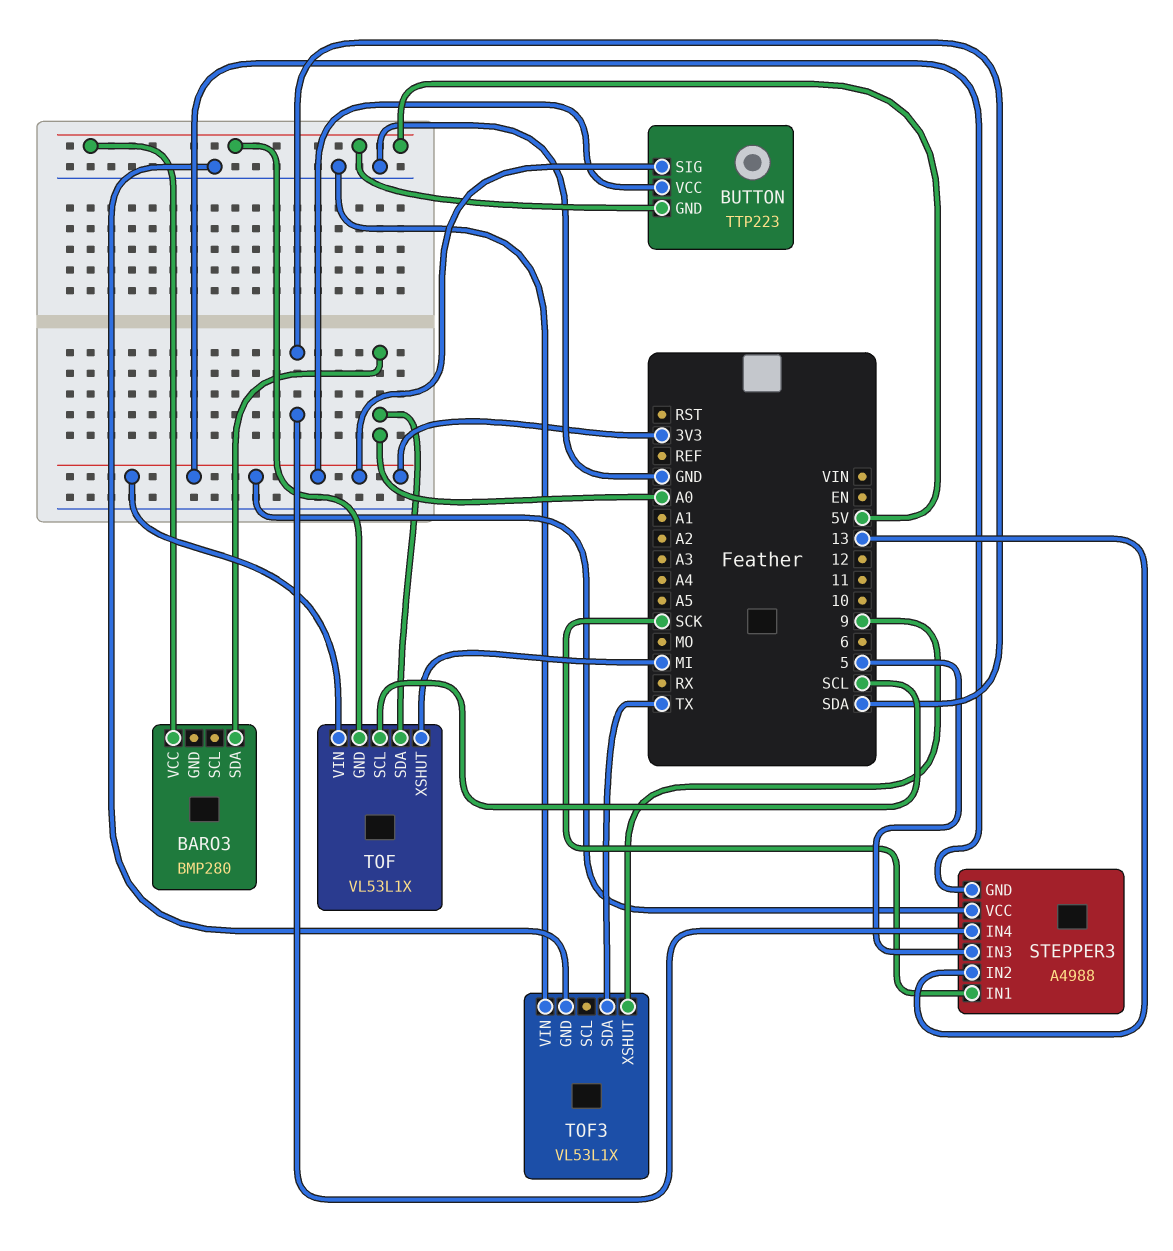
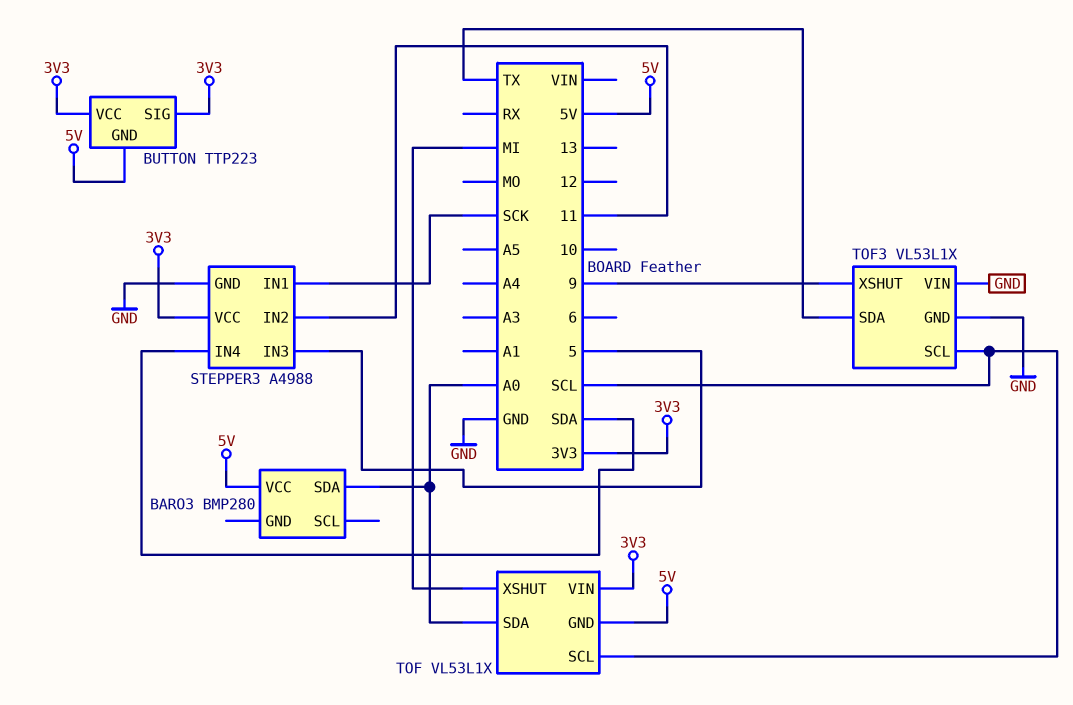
STEPPER3 pin GND: 3V3 -> GND
STEPPER3 pin IN2: 13 -> 11
TOF3 pin SCL: none -> SCL

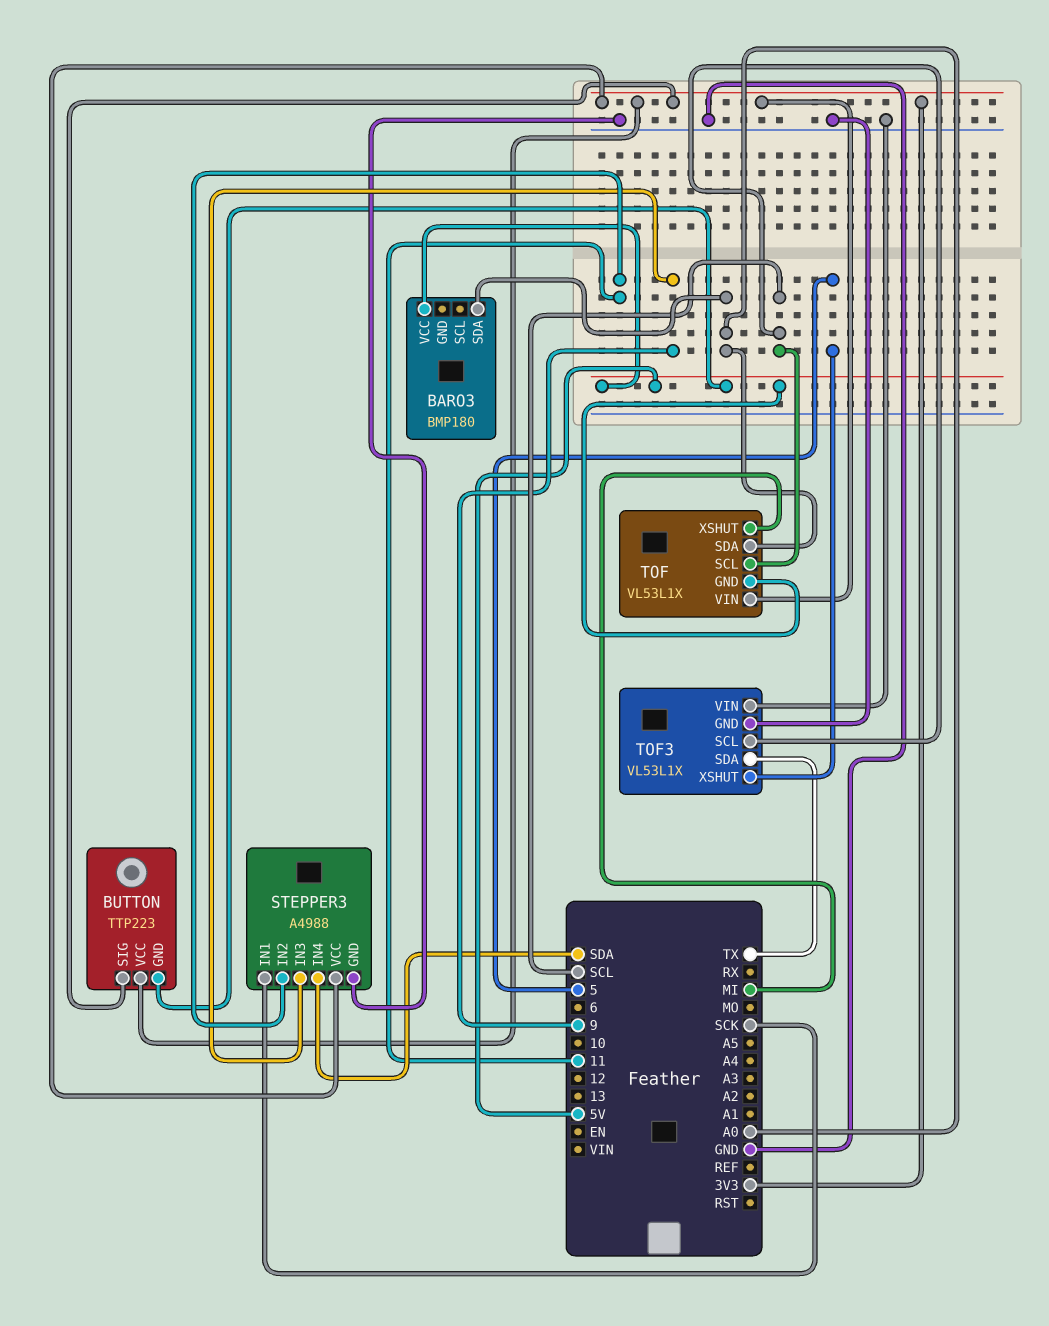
BARO3: BMP280 -> BMP180
STEPPER3 pin IN3: 5 -> 9
TOF3 pin XSHUT: 9 -> 5

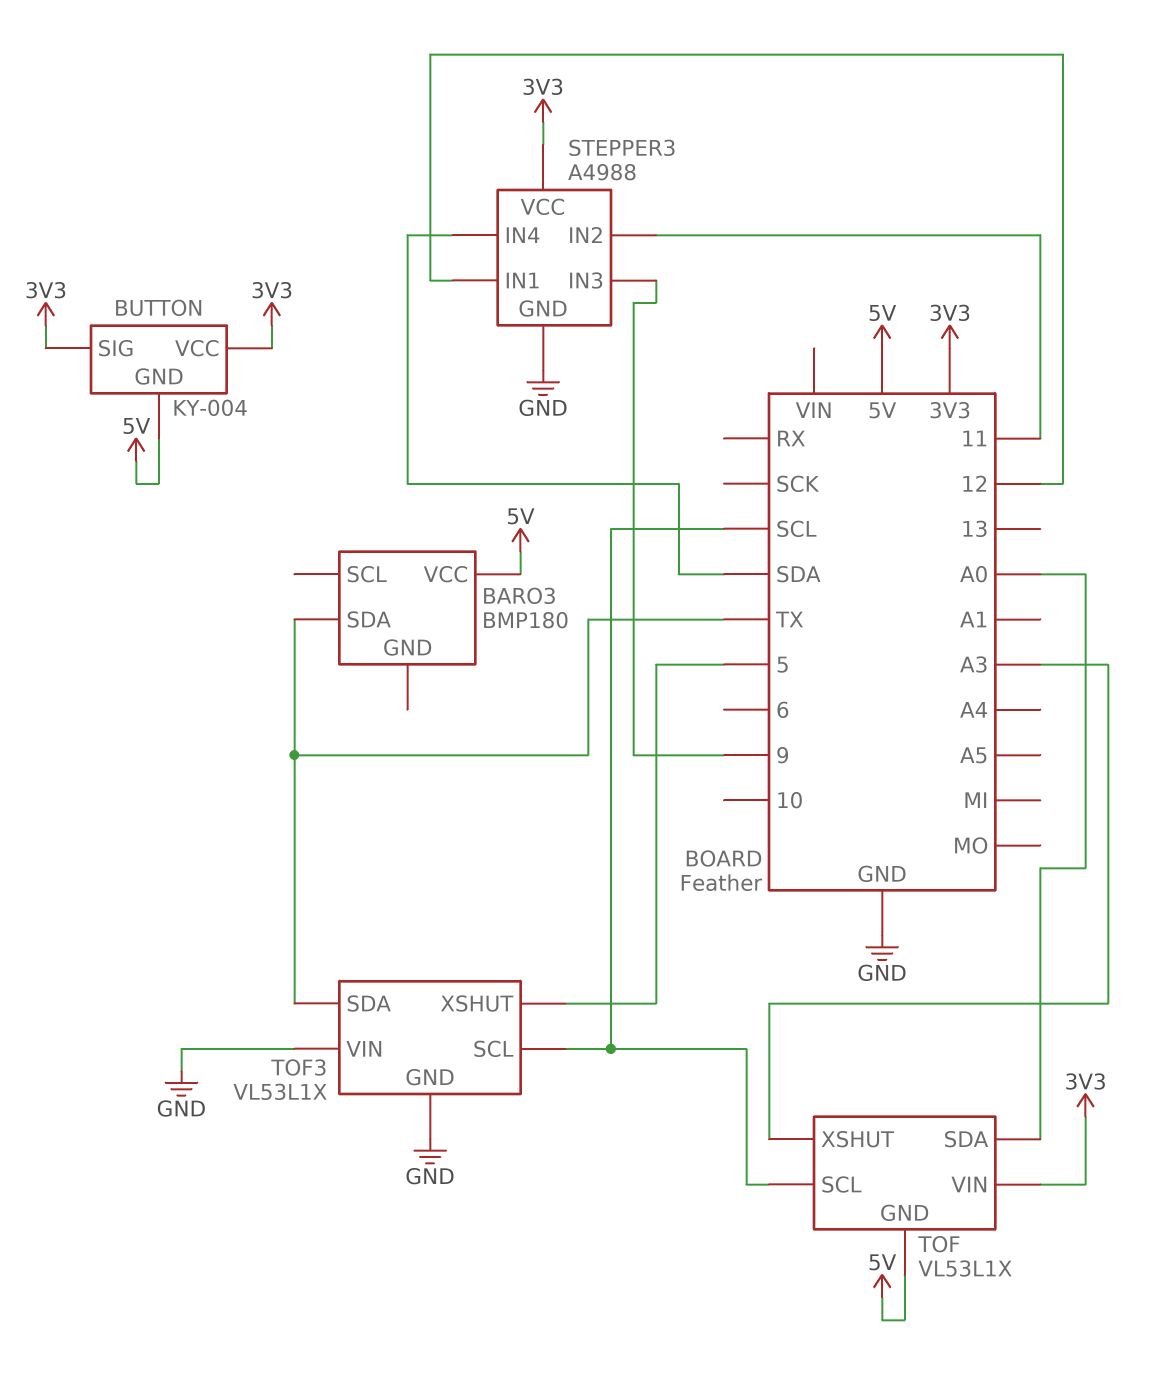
BARO3 pin SDA: A0 -> TX
BUTTON: TTP223 -> KY-004
STEPPER3 pin IN1: SCK -> 12
TOF pin XSHUT: MI -> A3

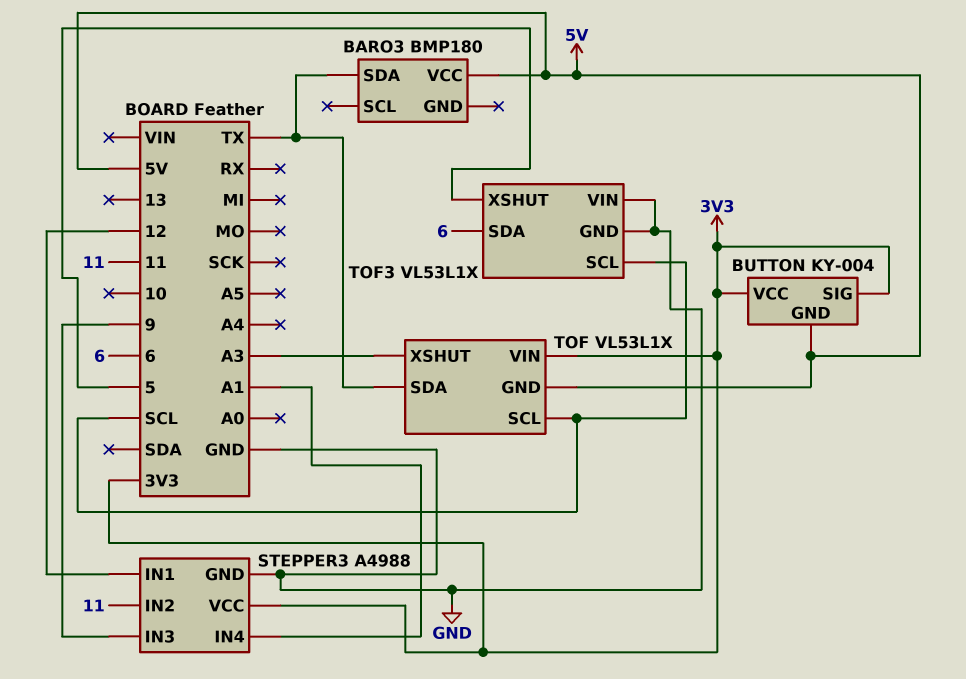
STEPPER3 pin IN4: SDA -> A1
TOF pin SDA: A0 -> TX
TOF3 pin SDA: TX -> 6

